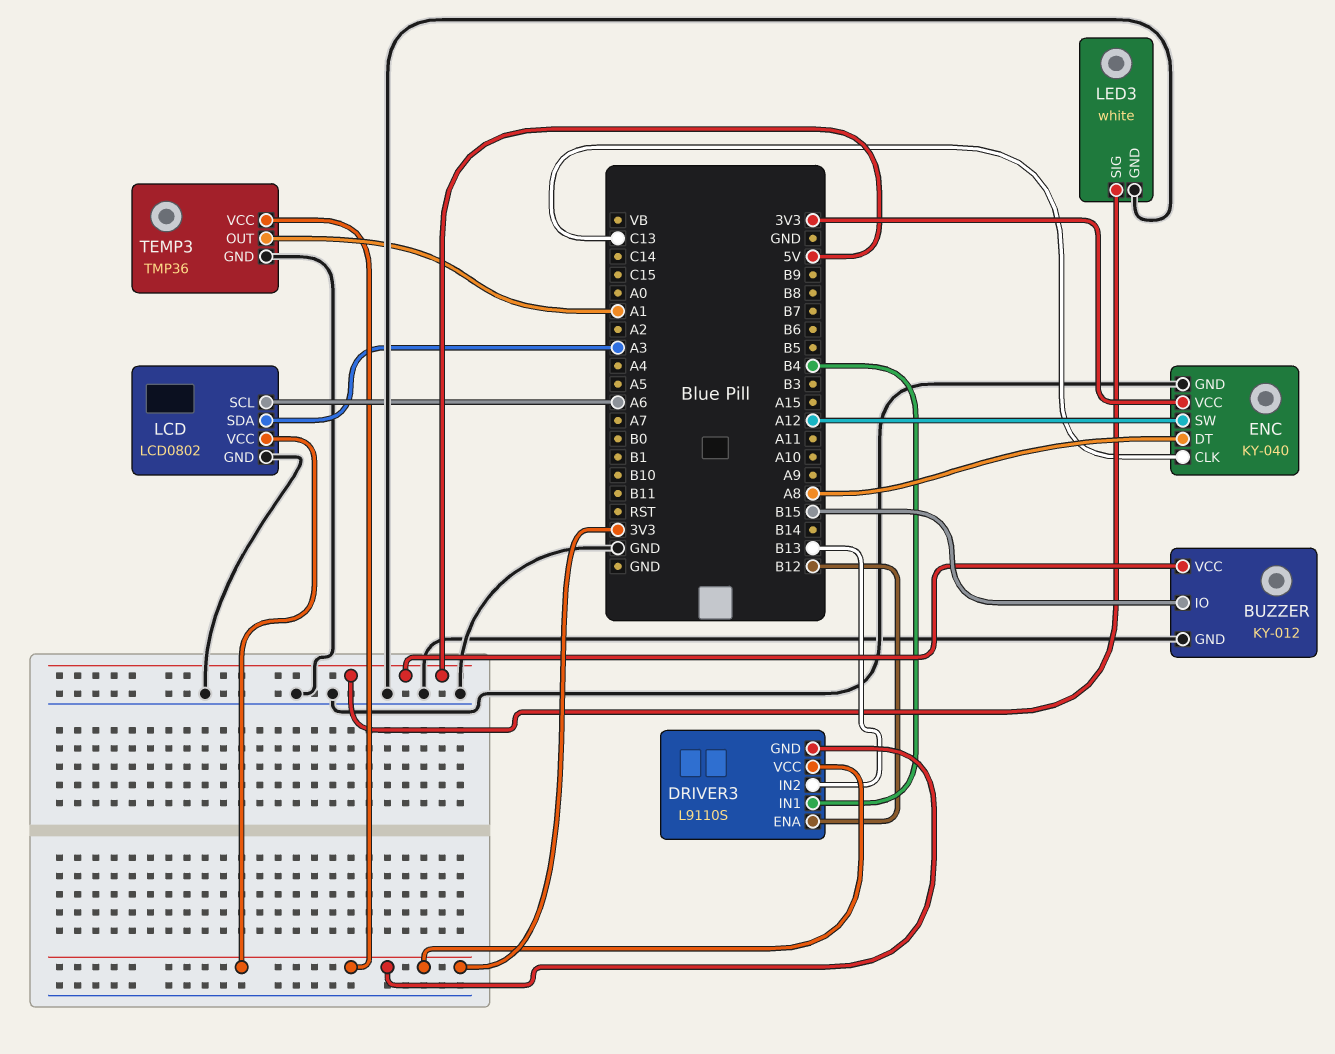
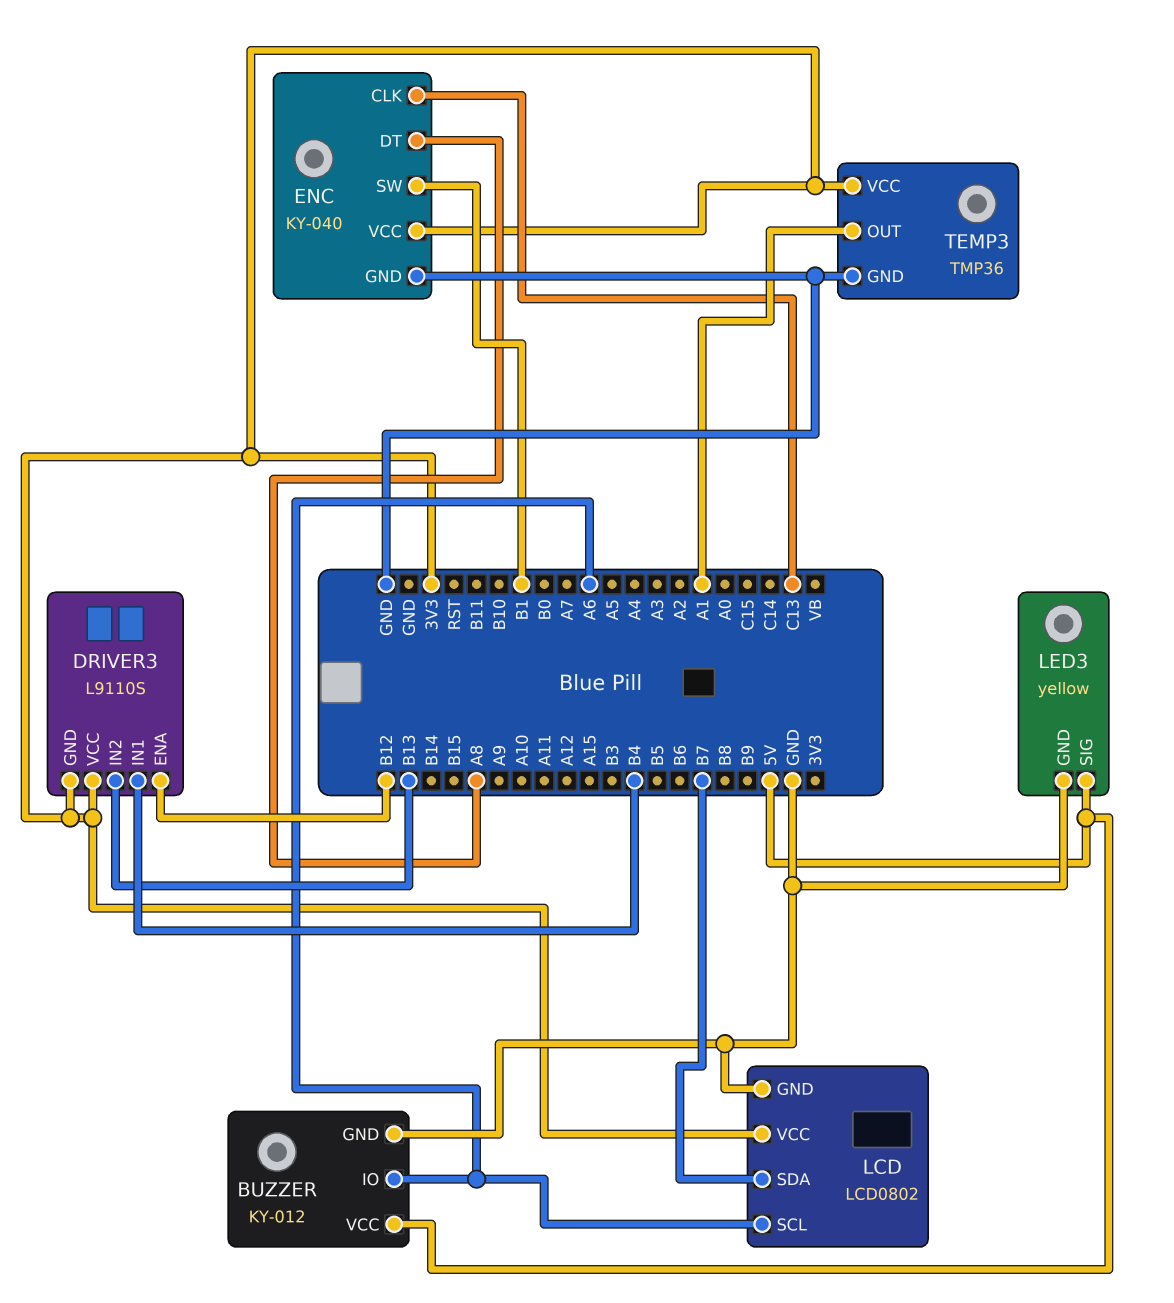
BUZZER pin IO: B15 -> A6
ENC pin SW: A12 -> B1
LCD pin SDA: A3 -> B7
LED3: white -> yellow

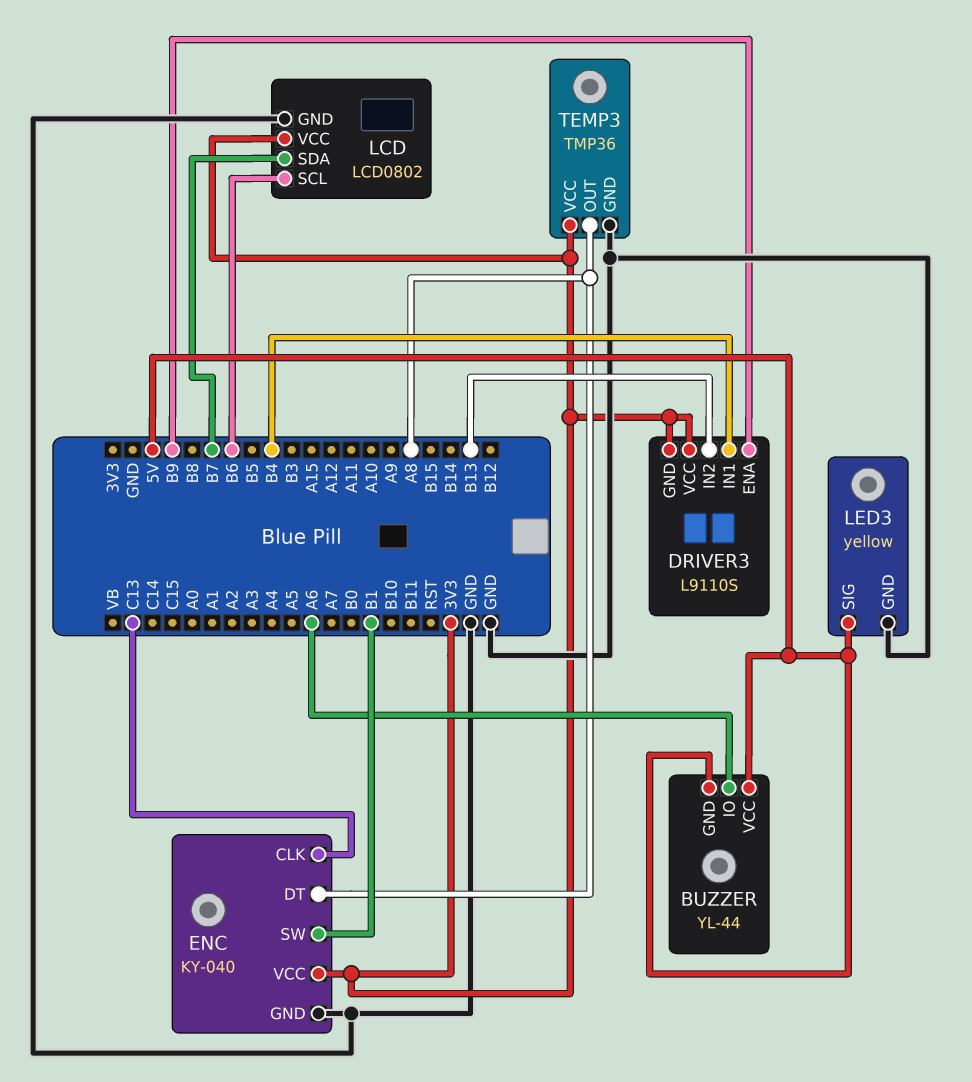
BUZZER: KY-012 -> YL-44
BUZZER pin GND: GND -> 5V
DRIVER3 pin ENA: B12 -> B9
LCD pin SCL: A6 -> B6
TEMP3 pin OUT: A1 -> A8

